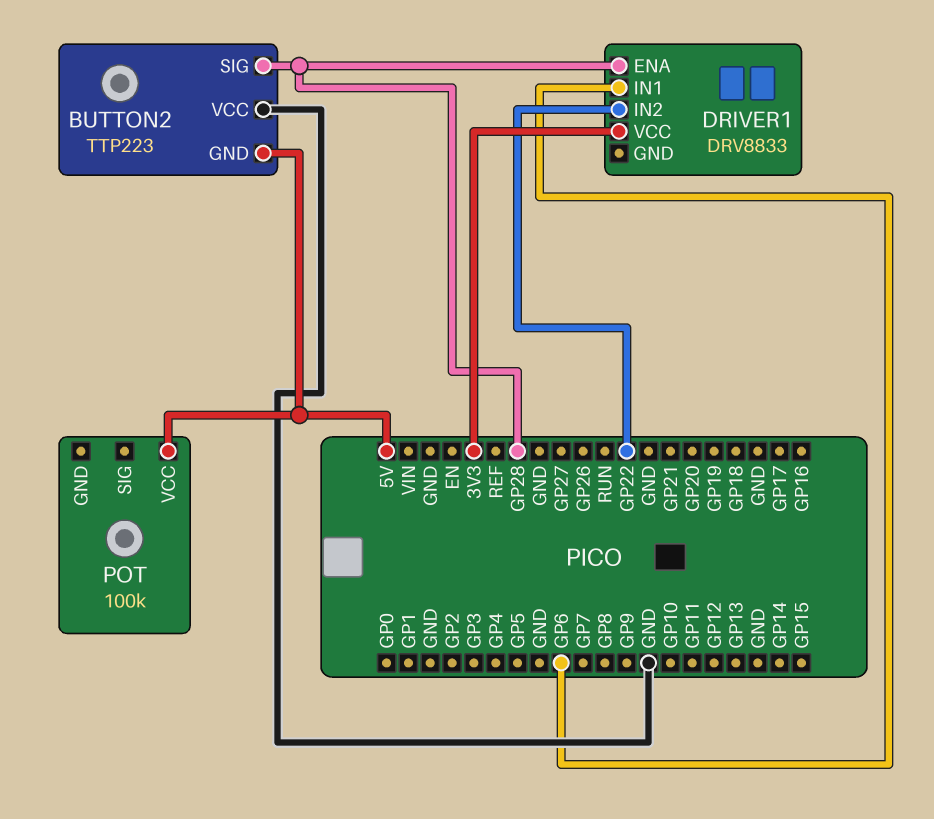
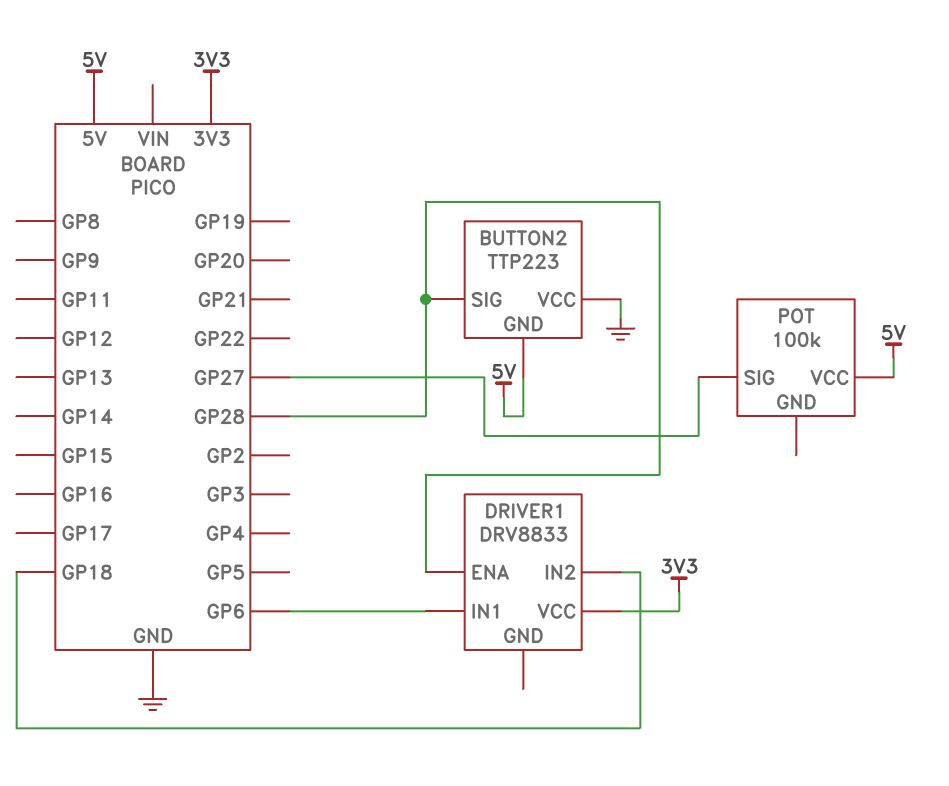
DRIVER1 pin IN2: GP22 -> GP18
POT pin SIG: none -> GP27

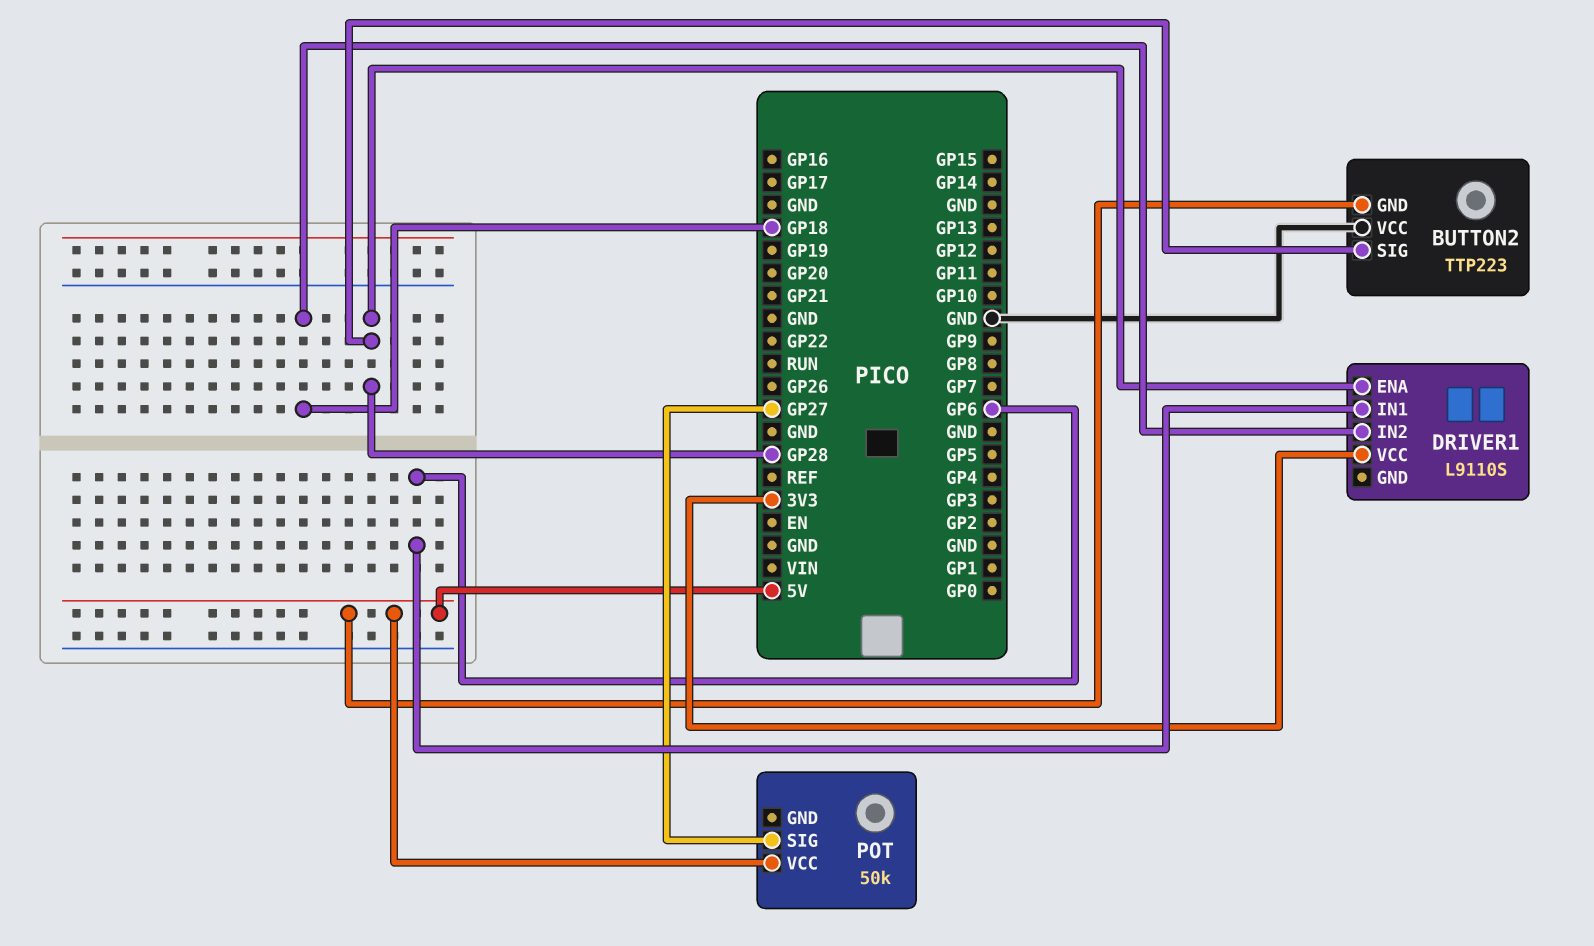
DRIVER1: DRV8833 -> L9110S
POT: 100k -> 50k

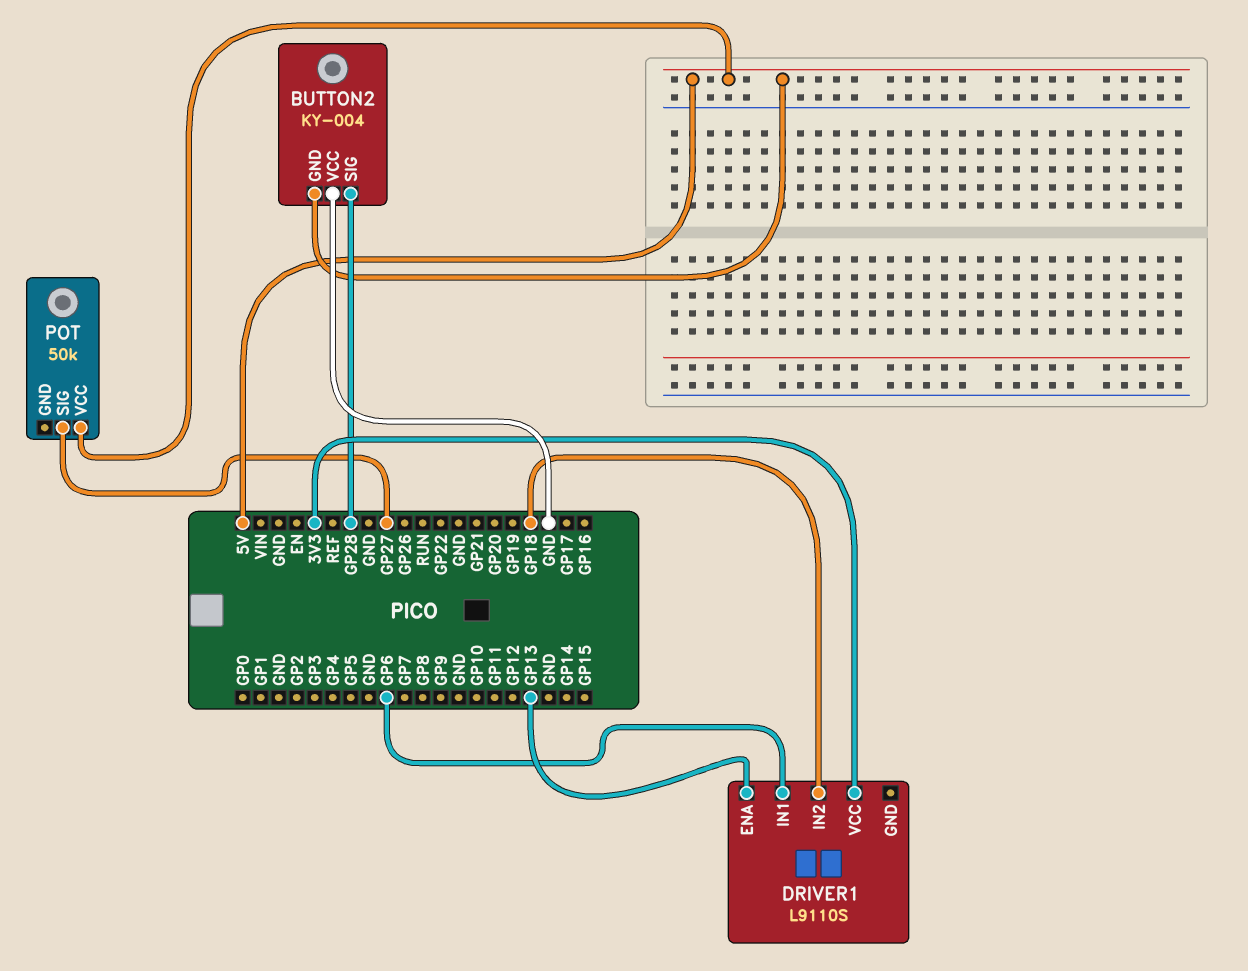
BUTTON2: TTP223 -> KY-004
DRIVER1 pin ENA: GP28 -> GP13

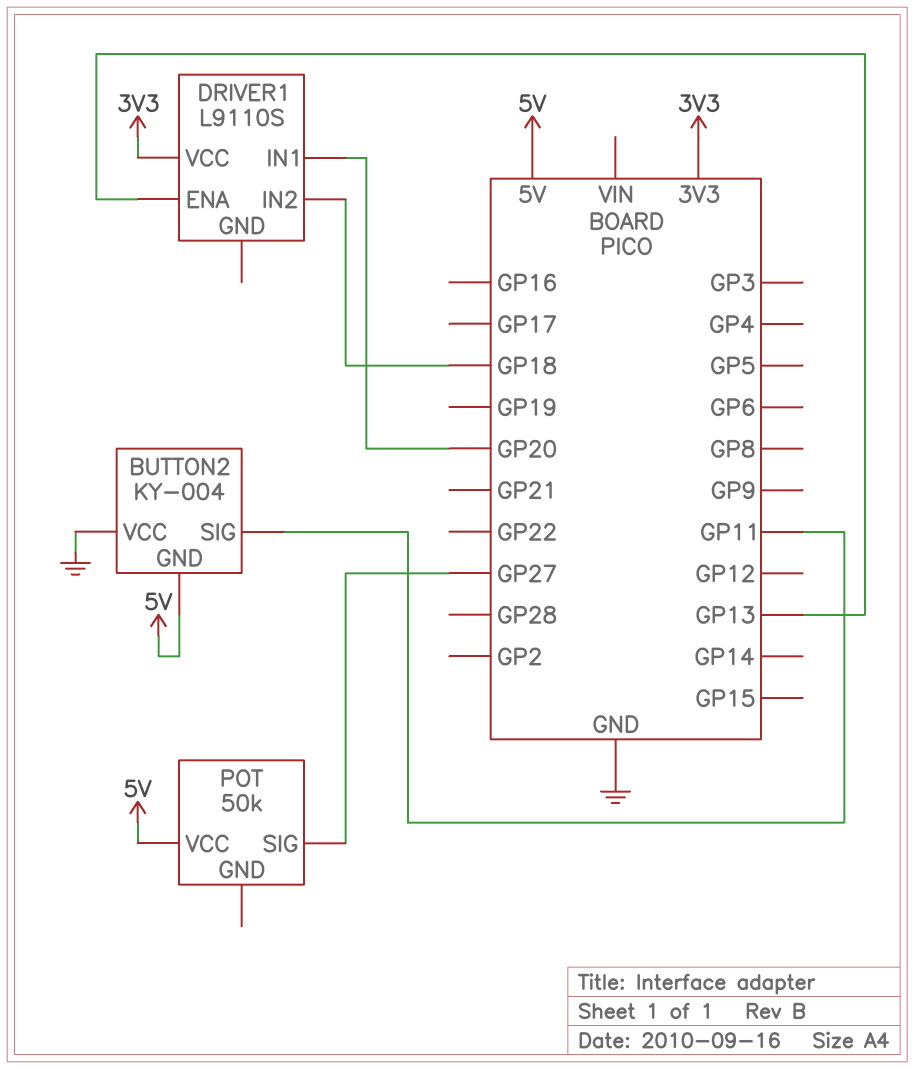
BUTTON2 pin SIG: GP28 -> GP11
DRIVER1 pin IN1: GP6 -> GP20

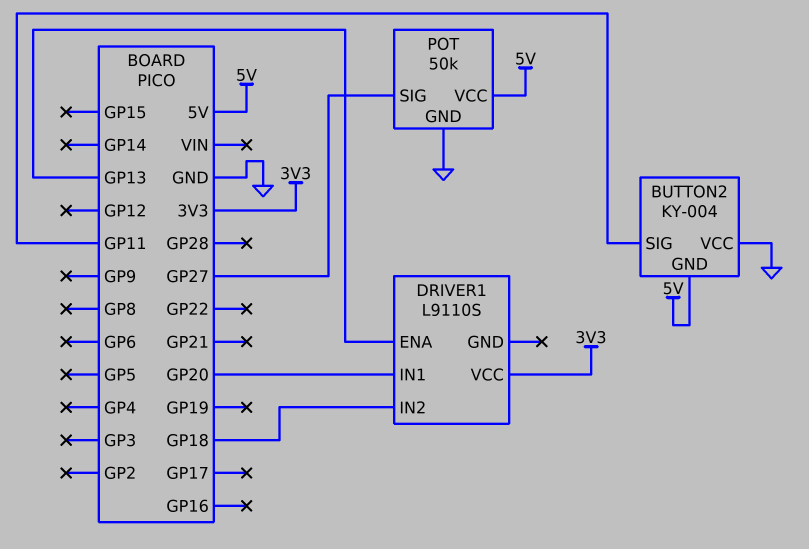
POT pin GND: none -> GND

